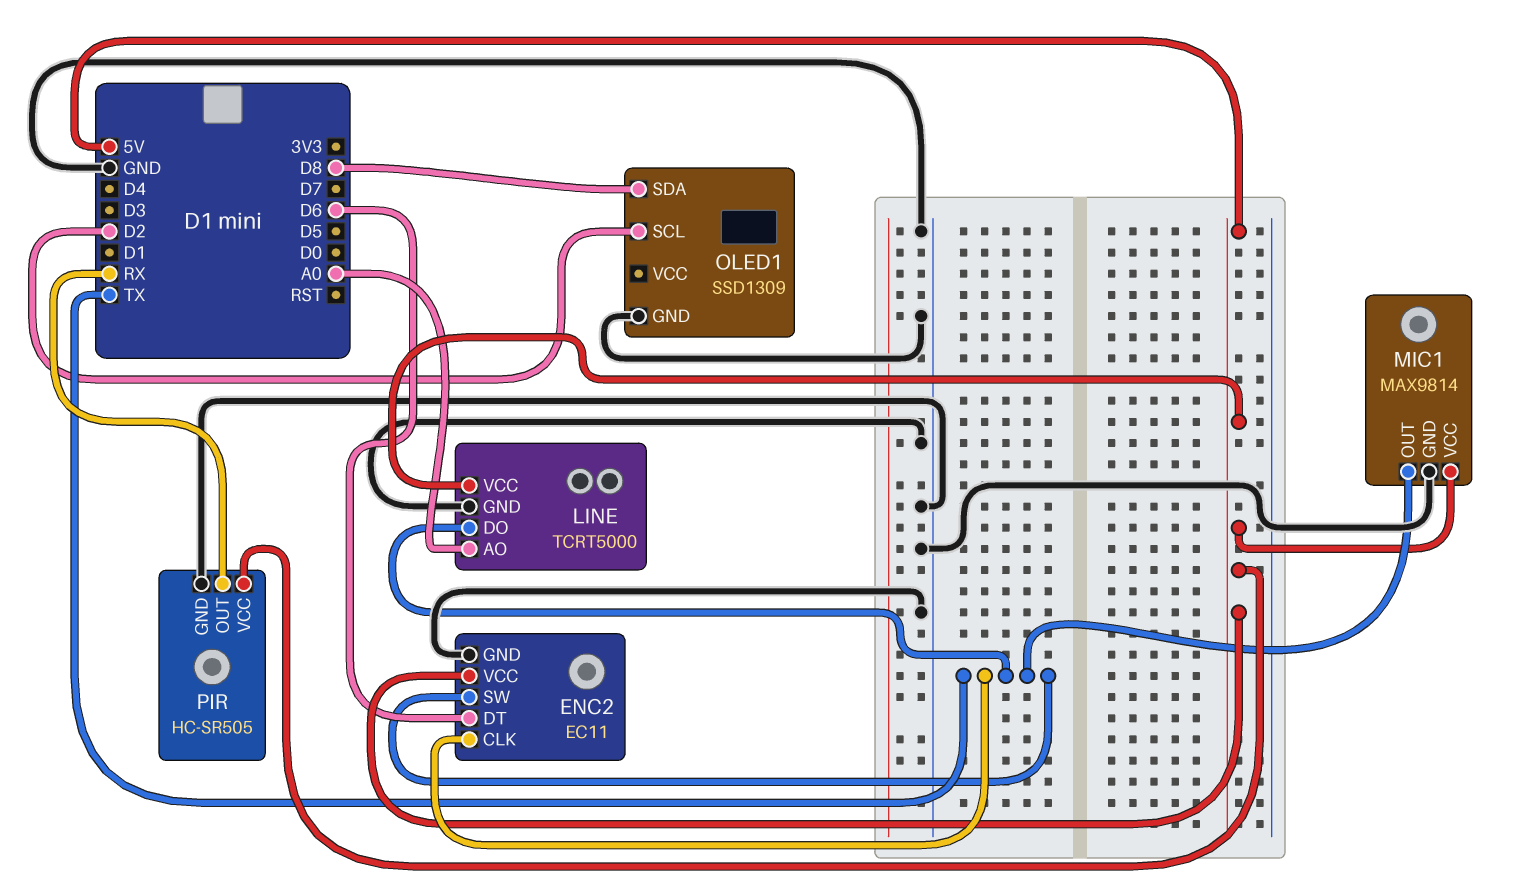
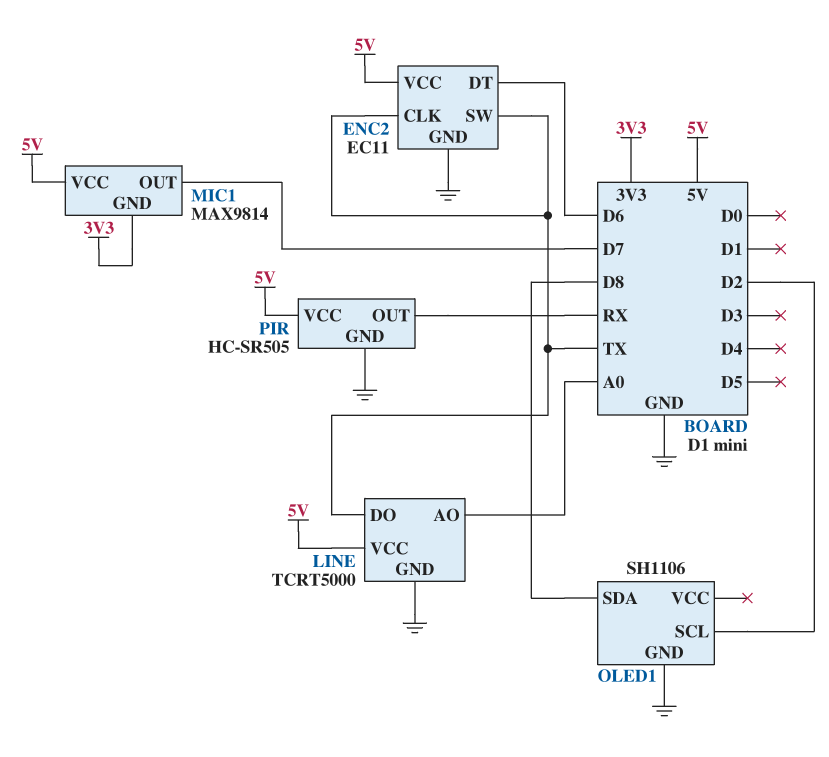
MIC1 pin GND: GND -> 3V3
MIC1 pin OUT: TX -> D7
OLED1: SSD1309 -> SH1106

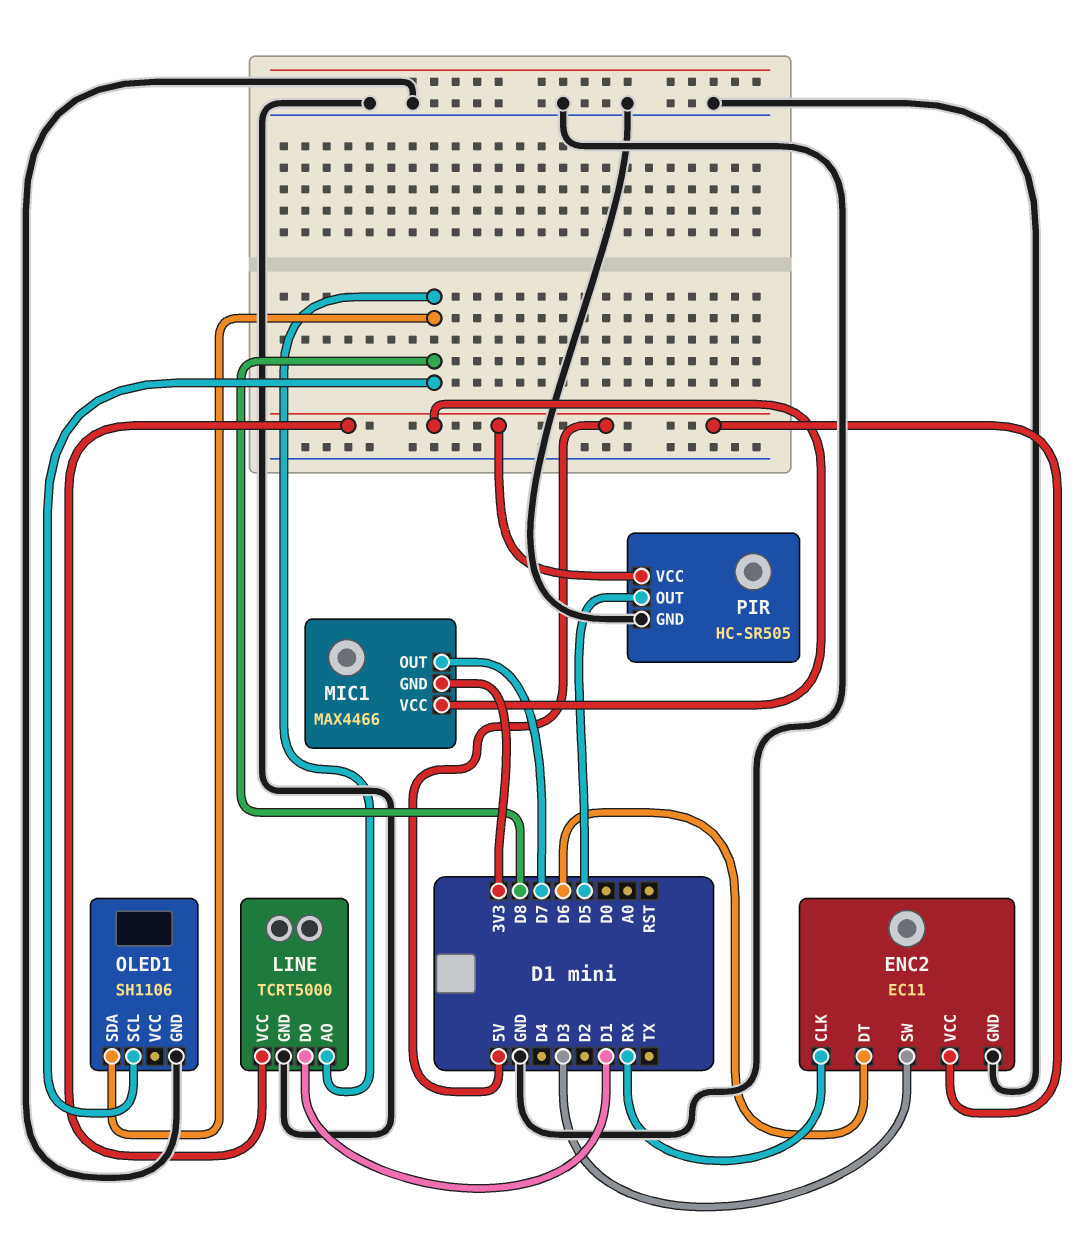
ENC2 pin CLK: TX -> RX
ENC2 pin SW: TX -> D3
LINE pin AO: A0 -> D8
LINE pin DO: TX -> D1
MIC1: MAX9814 -> MAX4466
OLED1 pin SCL: D2 -> D8
PIR pin OUT: RX -> D5

